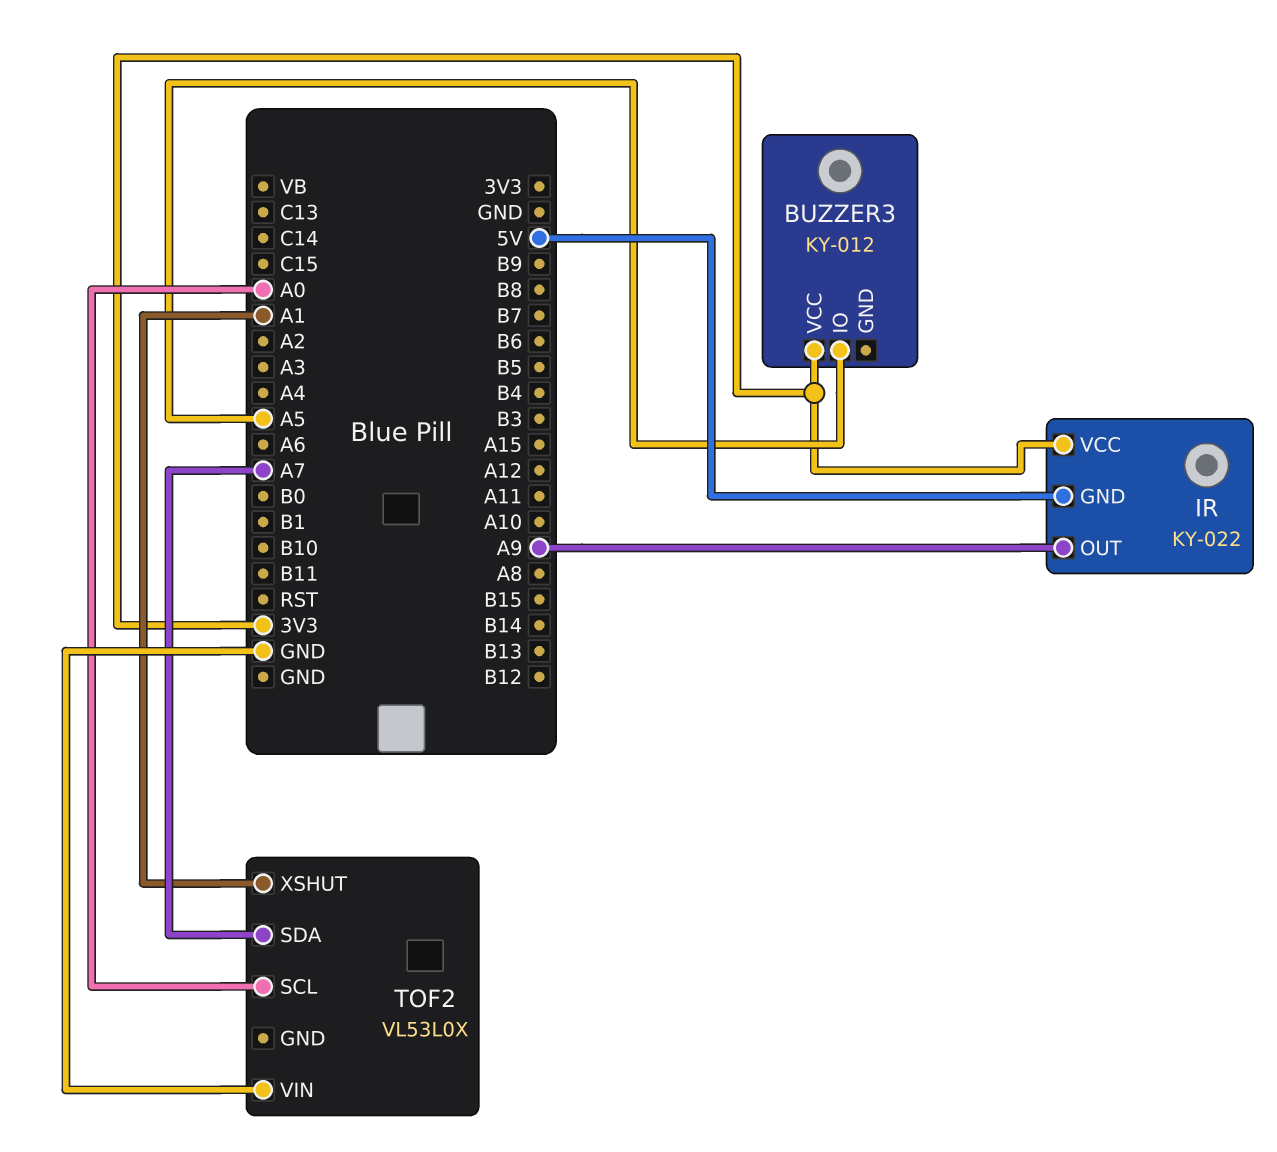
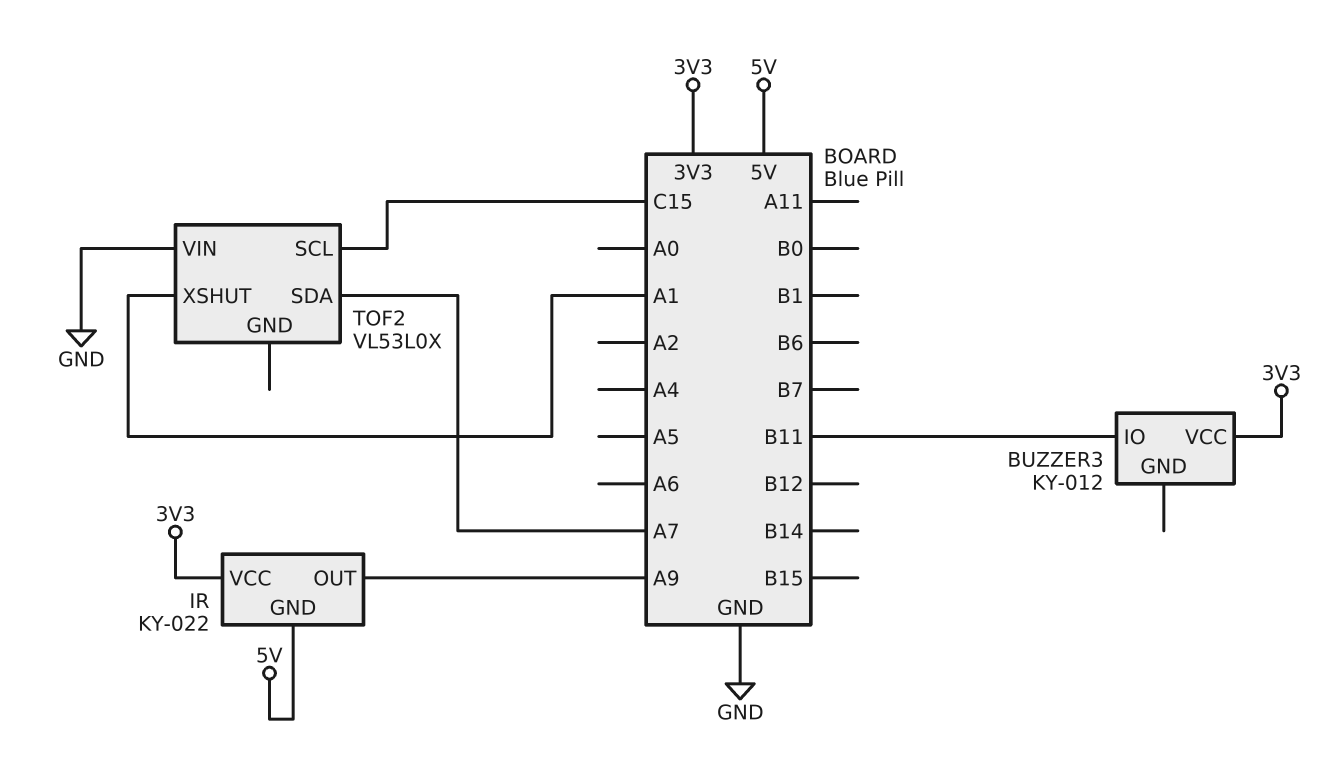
BUZZER3 pin IO: A5 -> B11
TOF2 pin SCL: A0 -> C15

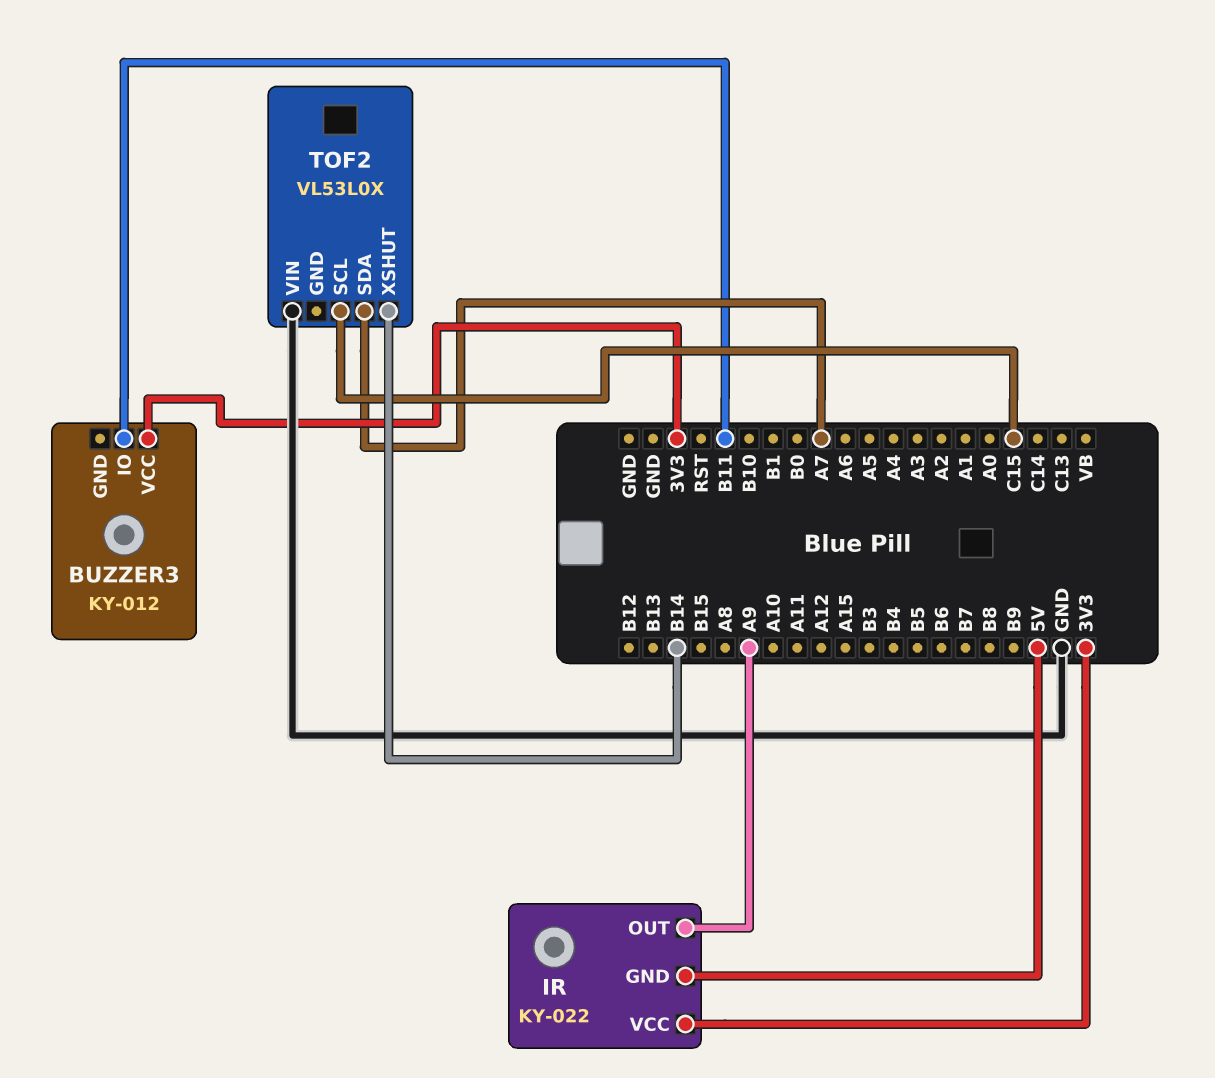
TOF2 pin XSHUT: A1 -> B14

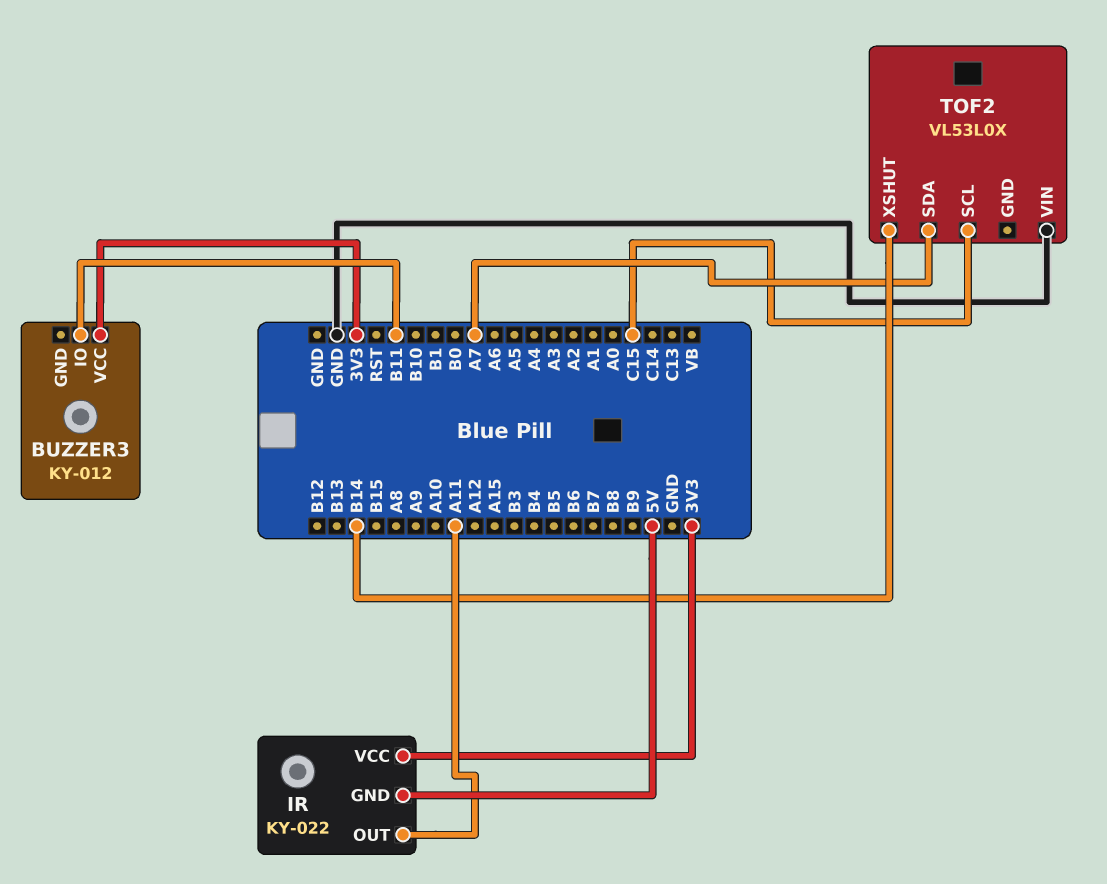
IR pin OUT: A9 -> A11

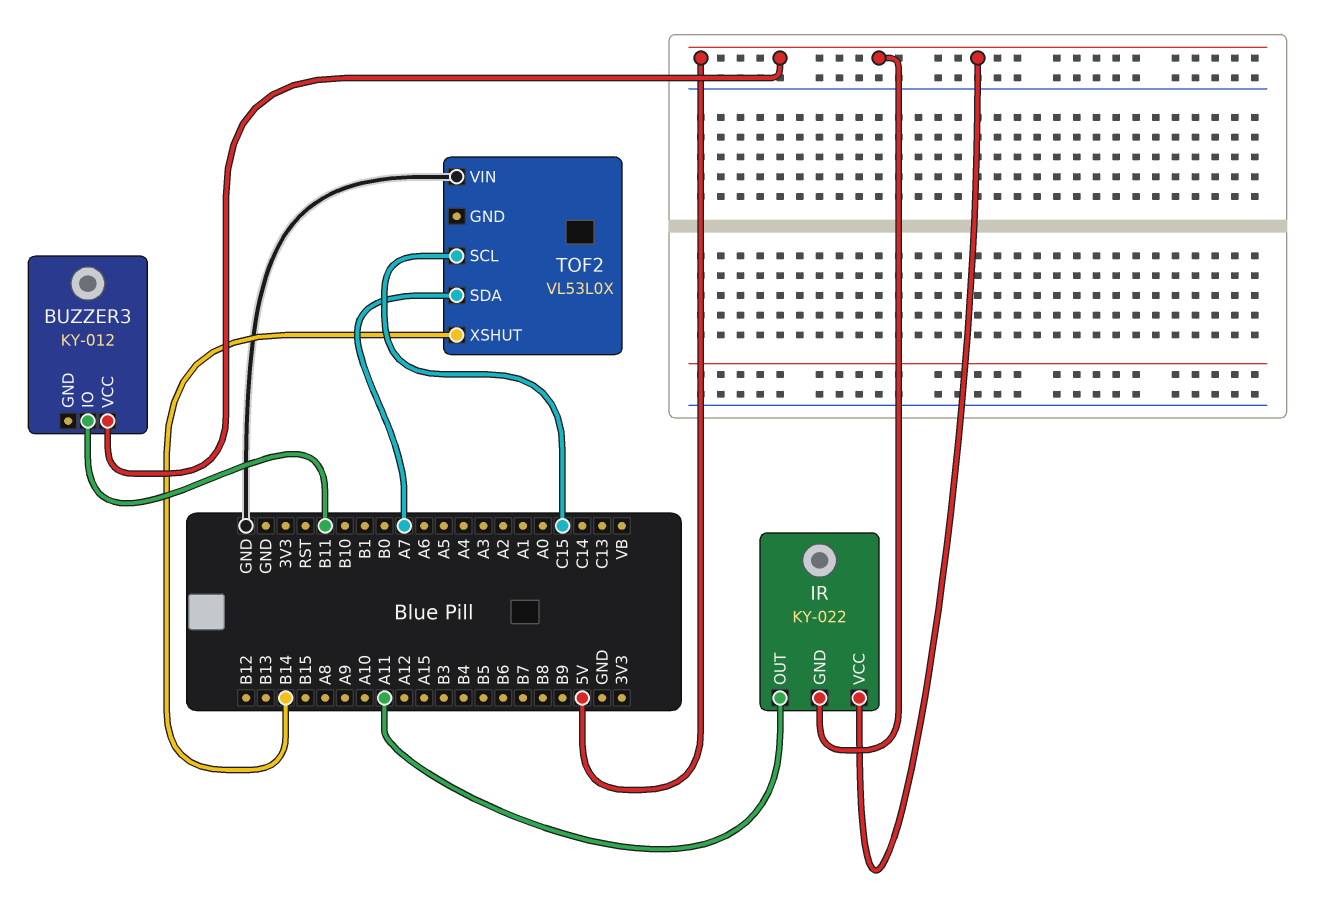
BUZZER3 pin VCC: 3V3 -> 5V
IR pin VCC: 3V3 -> 5V

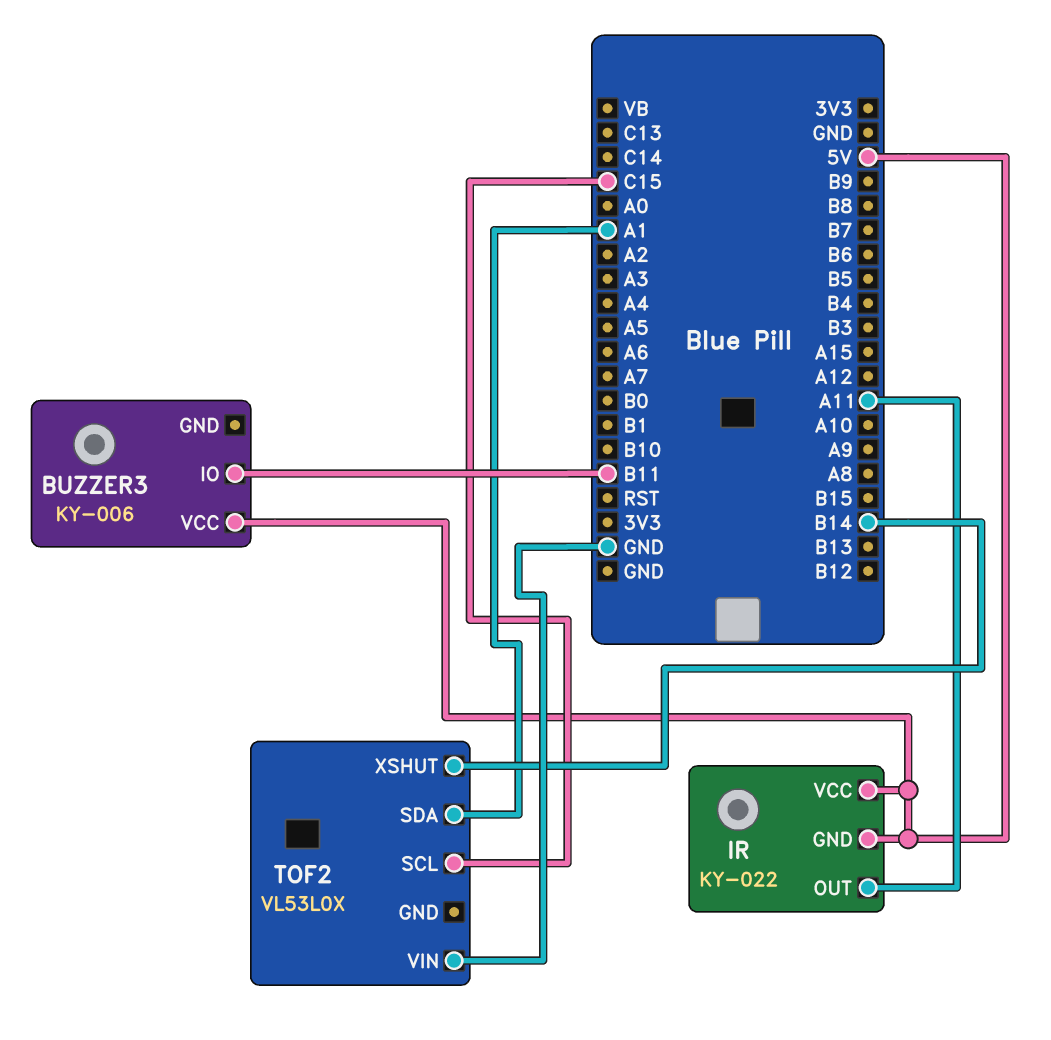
BUZZER3: KY-012 -> KY-006
TOF2 pin SDA: A7 -> A1

